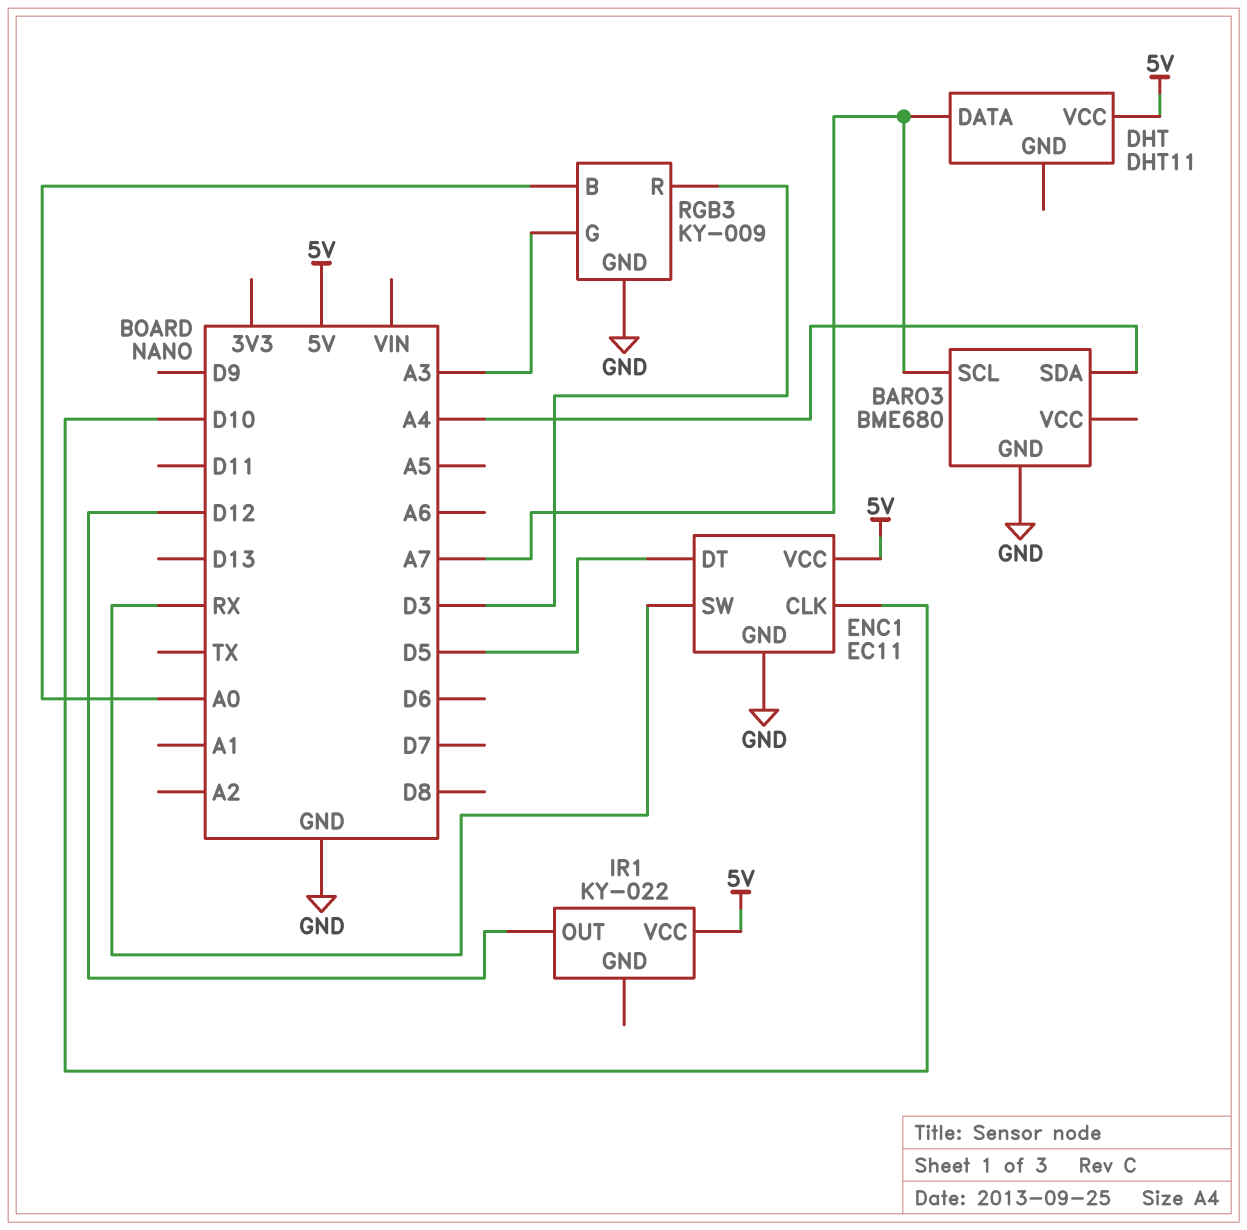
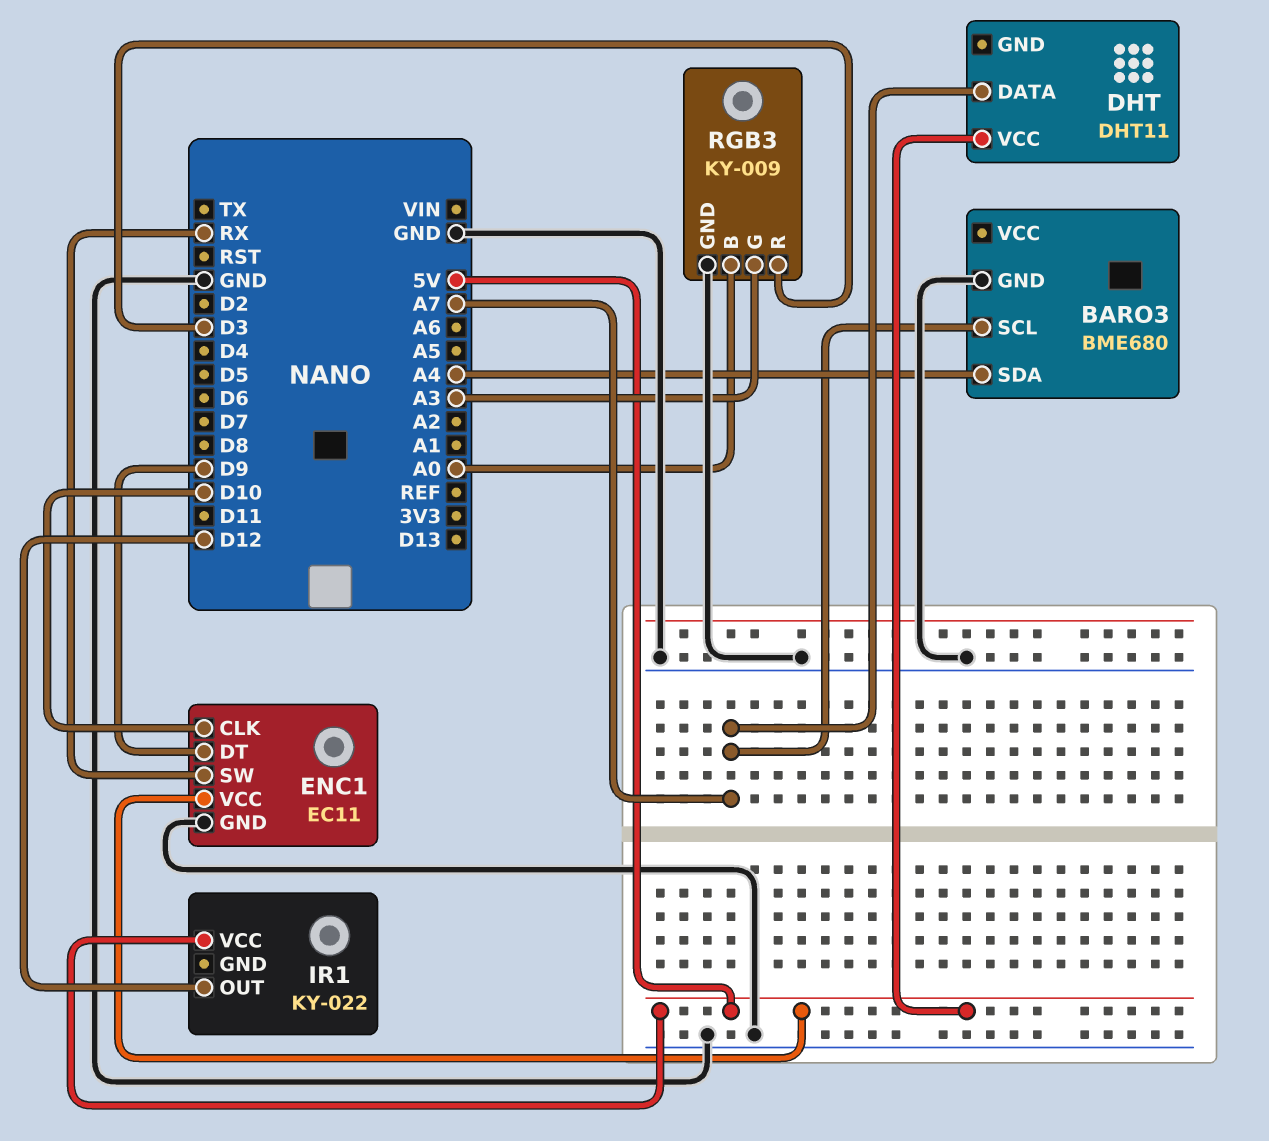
ENC1 pin DT: D5 -> D9

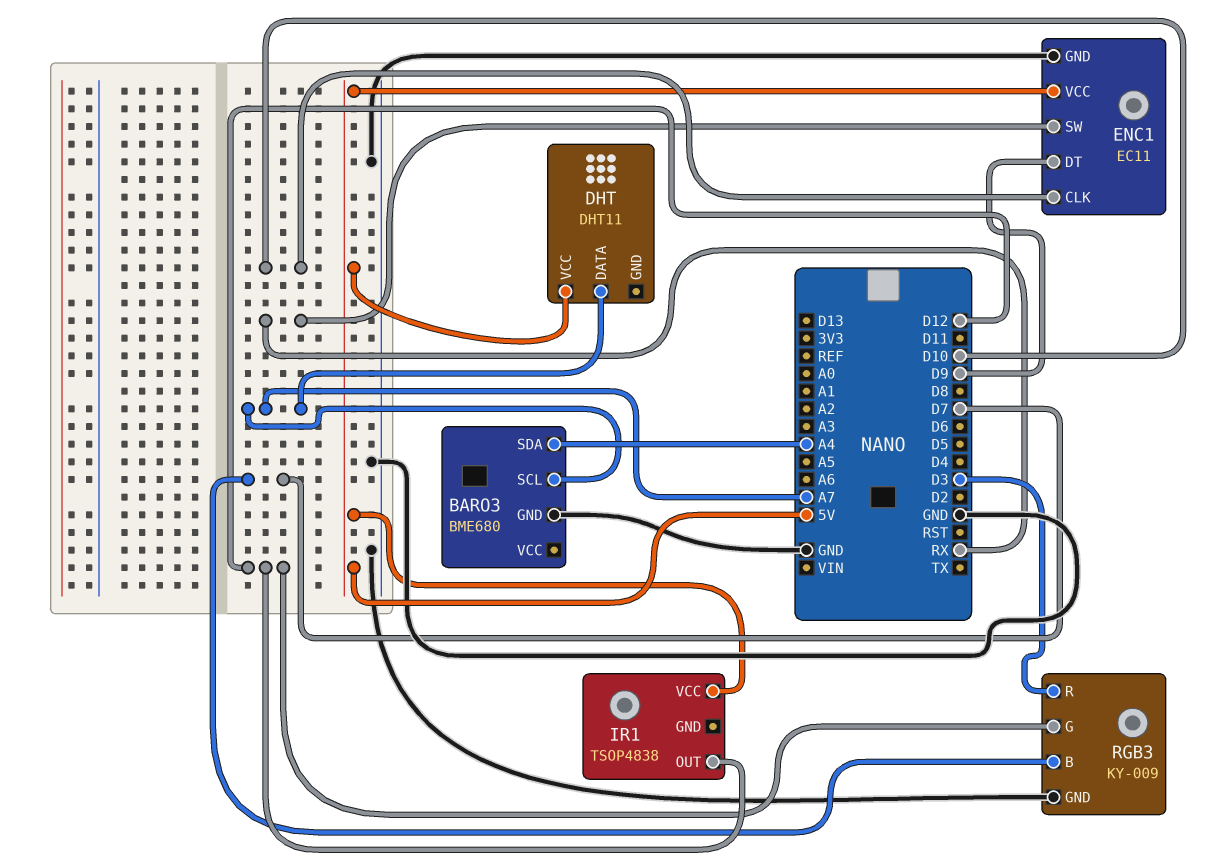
IR1: KY-022 -> TSOP4838
RGB3 pin B: A0 -> D7
RGB3 pin G: A3 -> D12

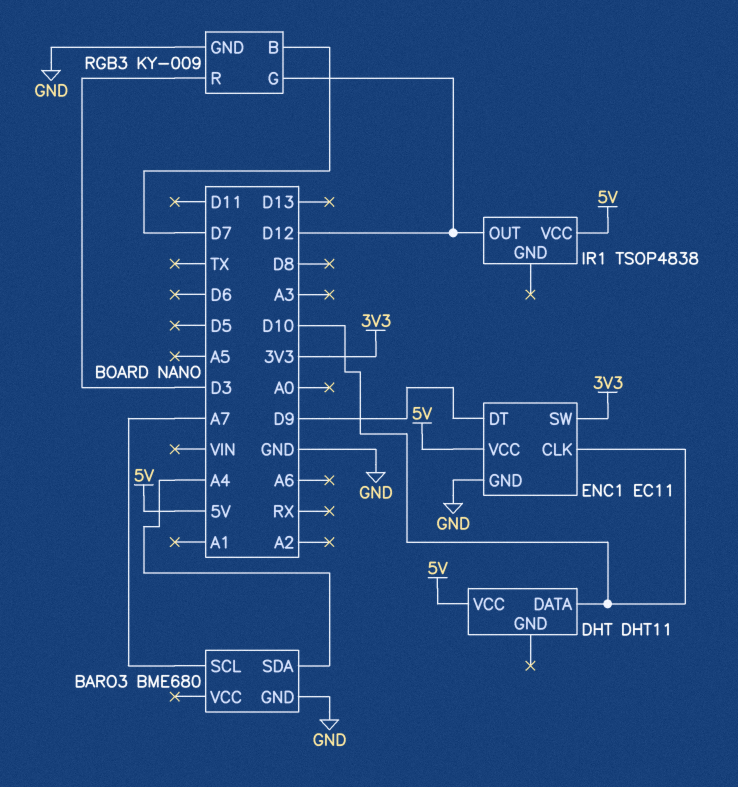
DHT pin DATA: A7 -> D10
ENC1 pin SW: RX -> 3V3

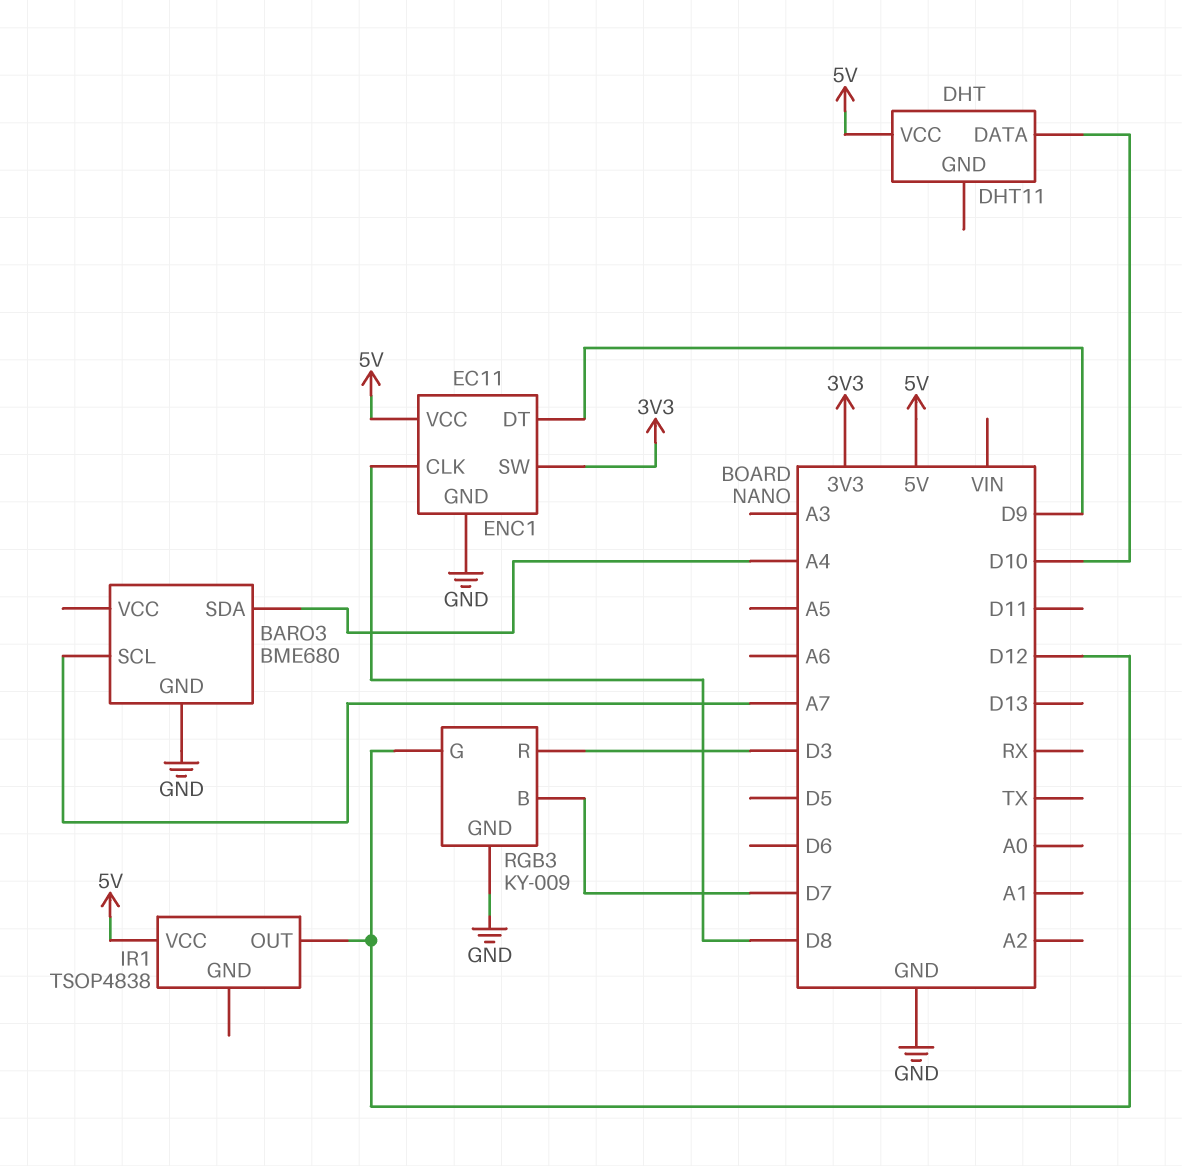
ENC1 pin CLK: D10 -> D8

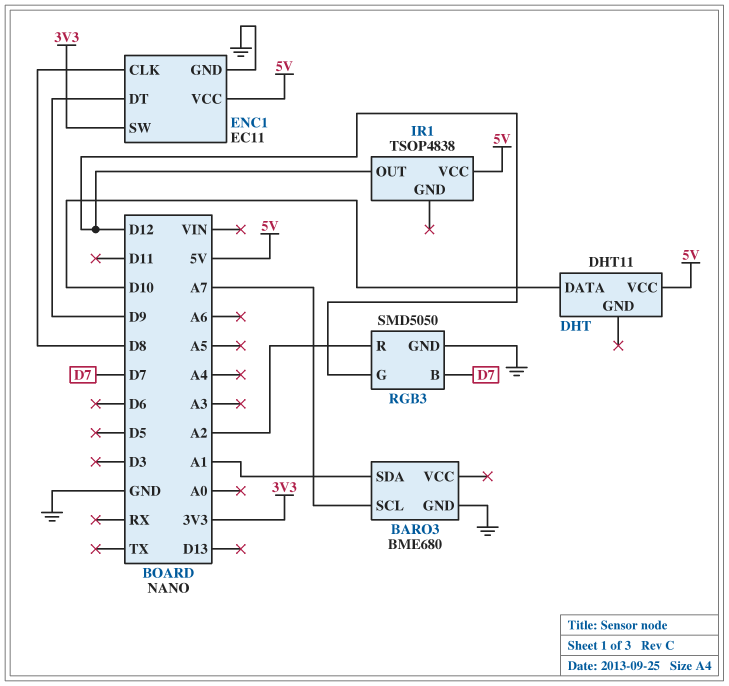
BARO3 pin SDA: A4 -> A1
RGB3: KY-009 -> SMD5050
RGB3 pin R: D3 -> A2

